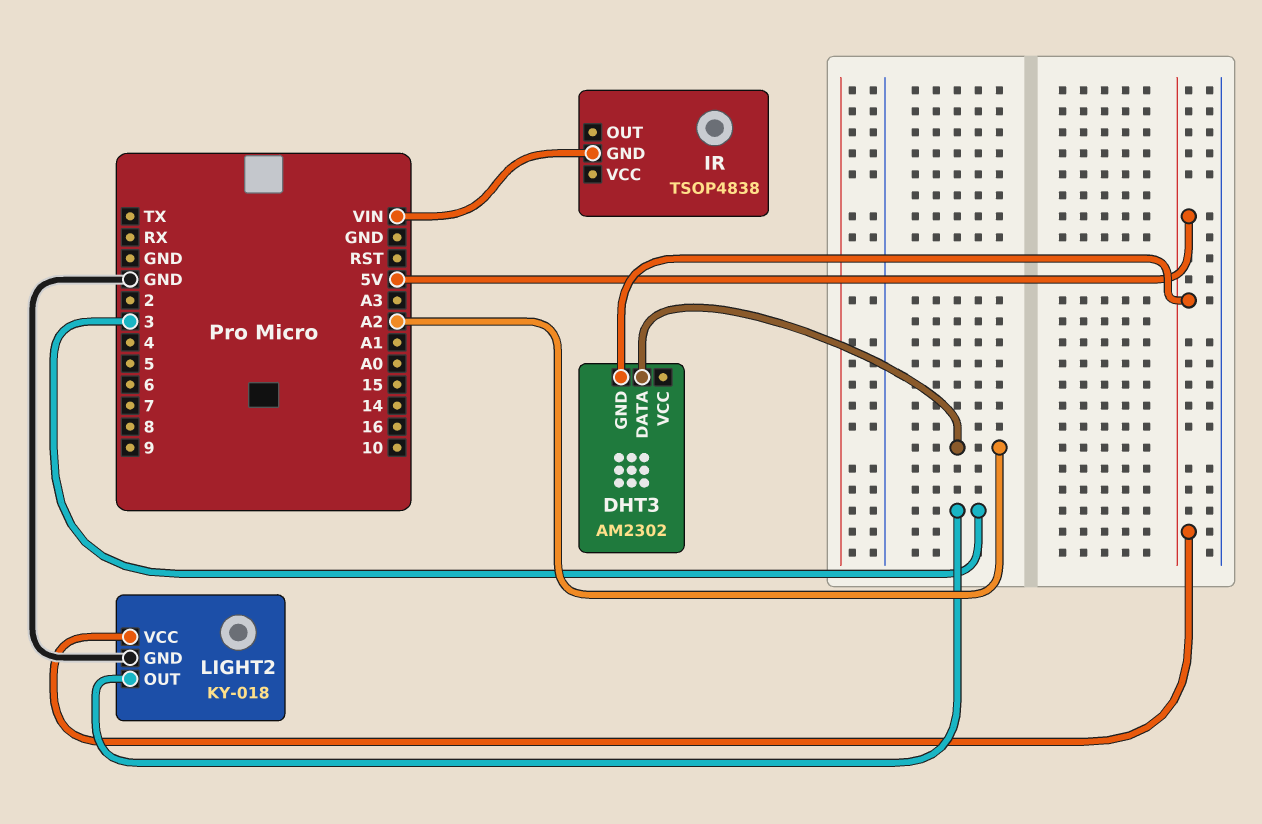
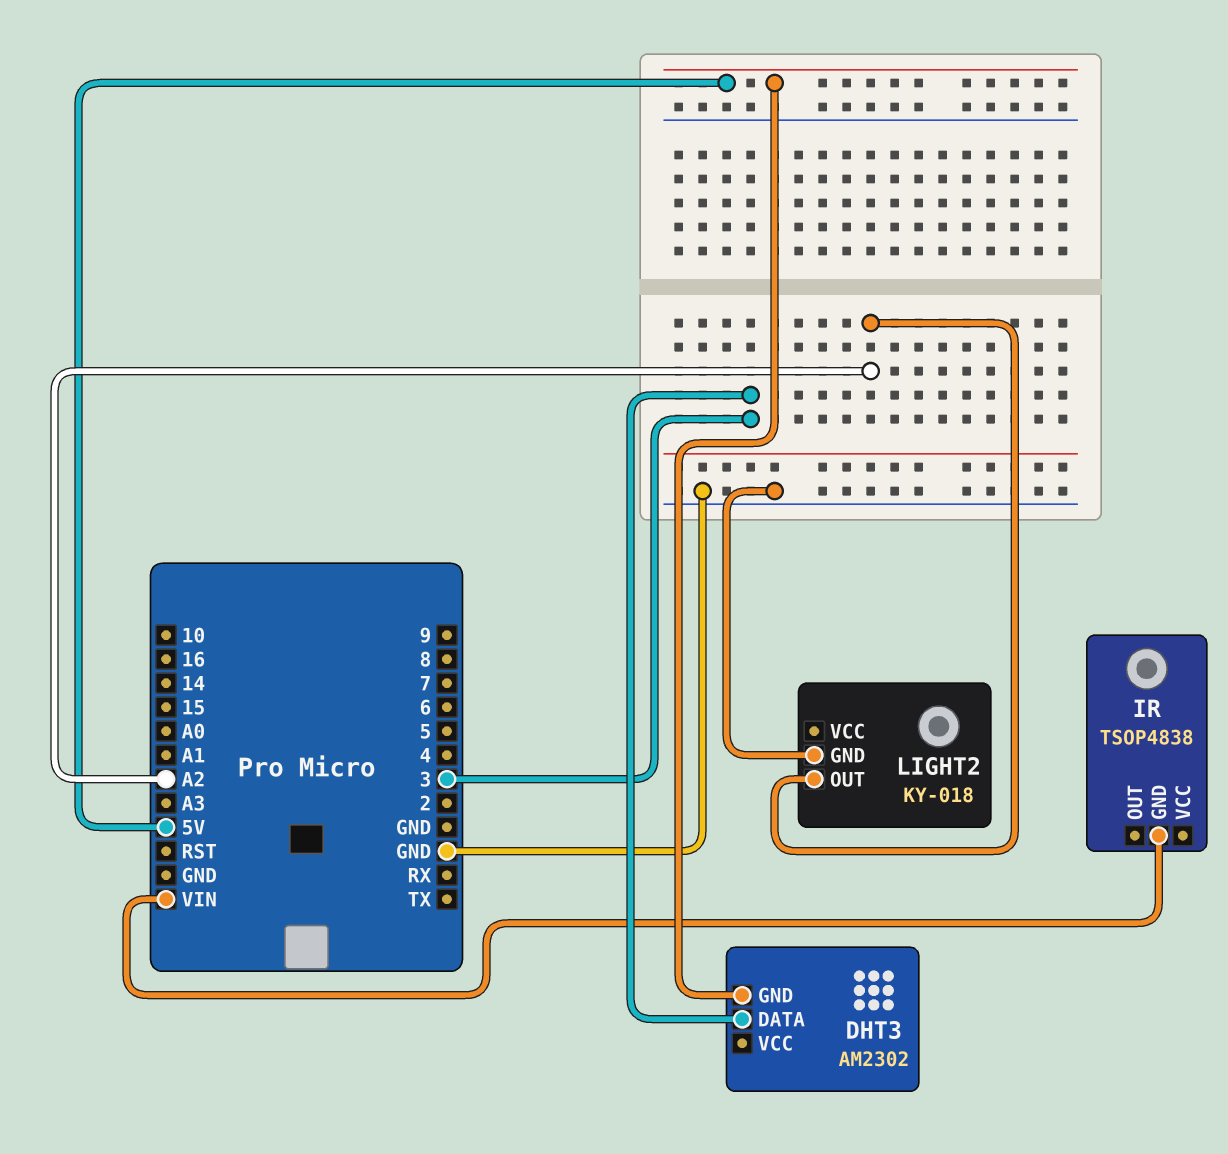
DHT3 pin DATA: A2 -> 3
LIGHT2 pin OUT: 3 -> A2
LIGHT2 pin VCC: 5V -> none

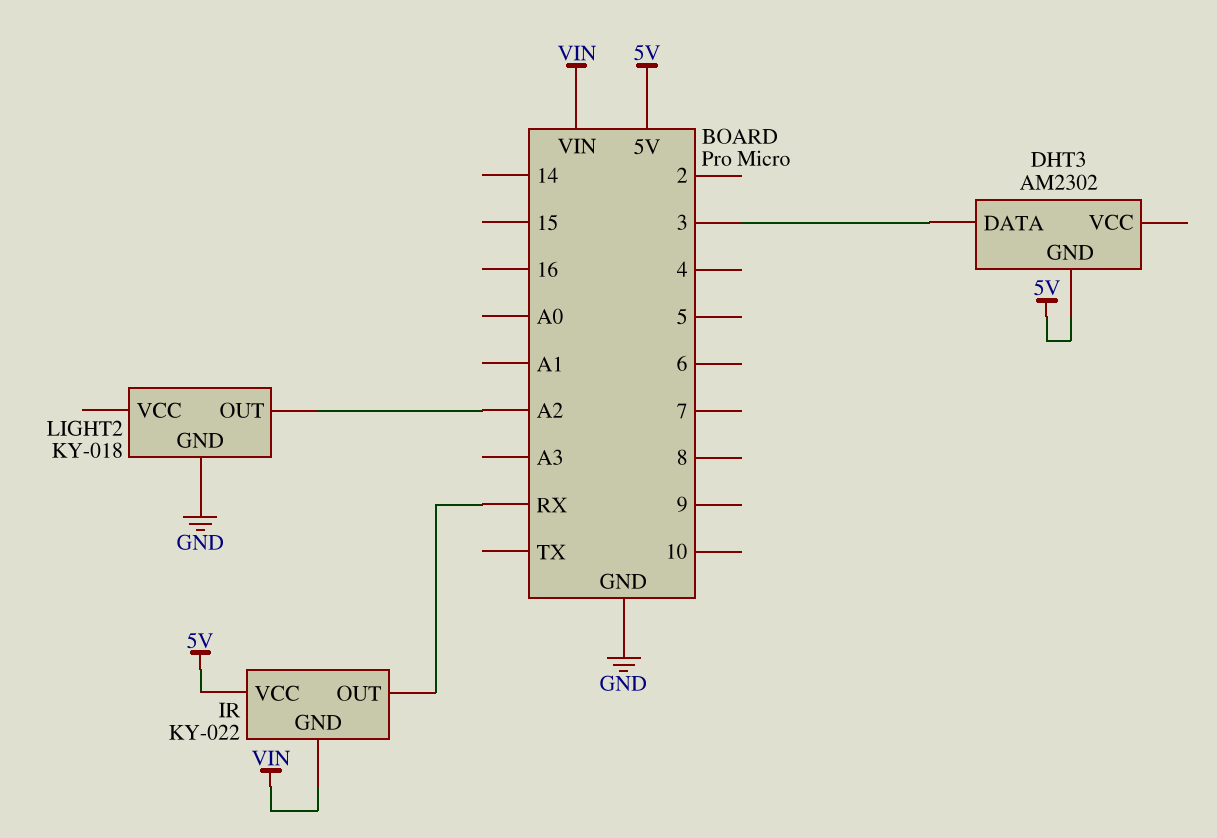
IR: TSOP4838 -> KY-022
IR pin OUT: none -> RX
IR pin VCC: none -> 5V

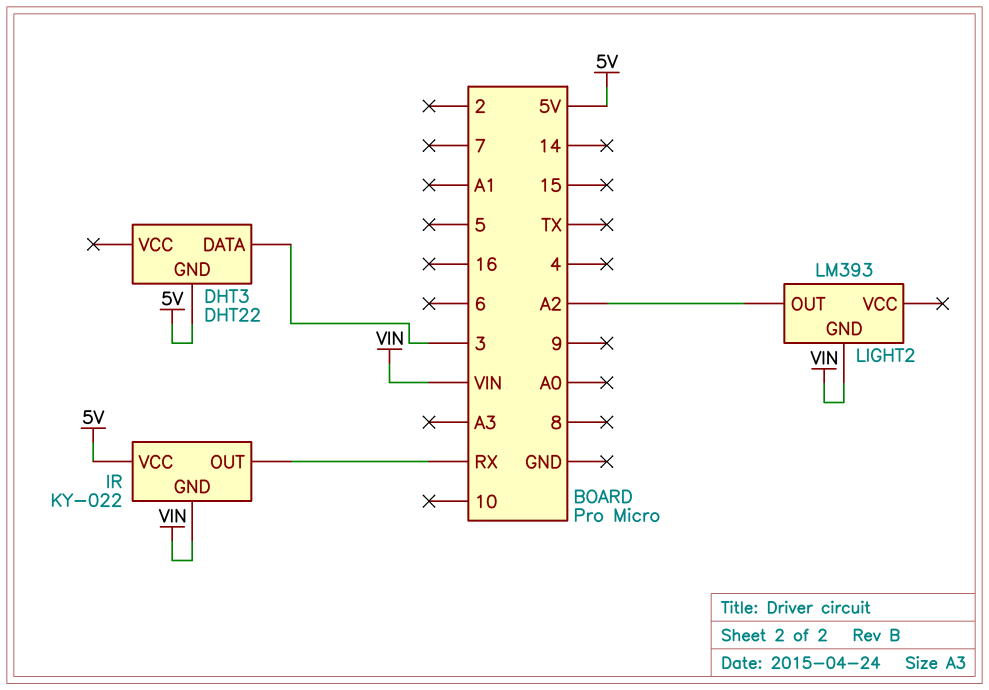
DHT3: AM2302 -> DHT22
LIGHT2: KY-018 -> LM393
LIGHT2 pin GND: GND -> VIN

